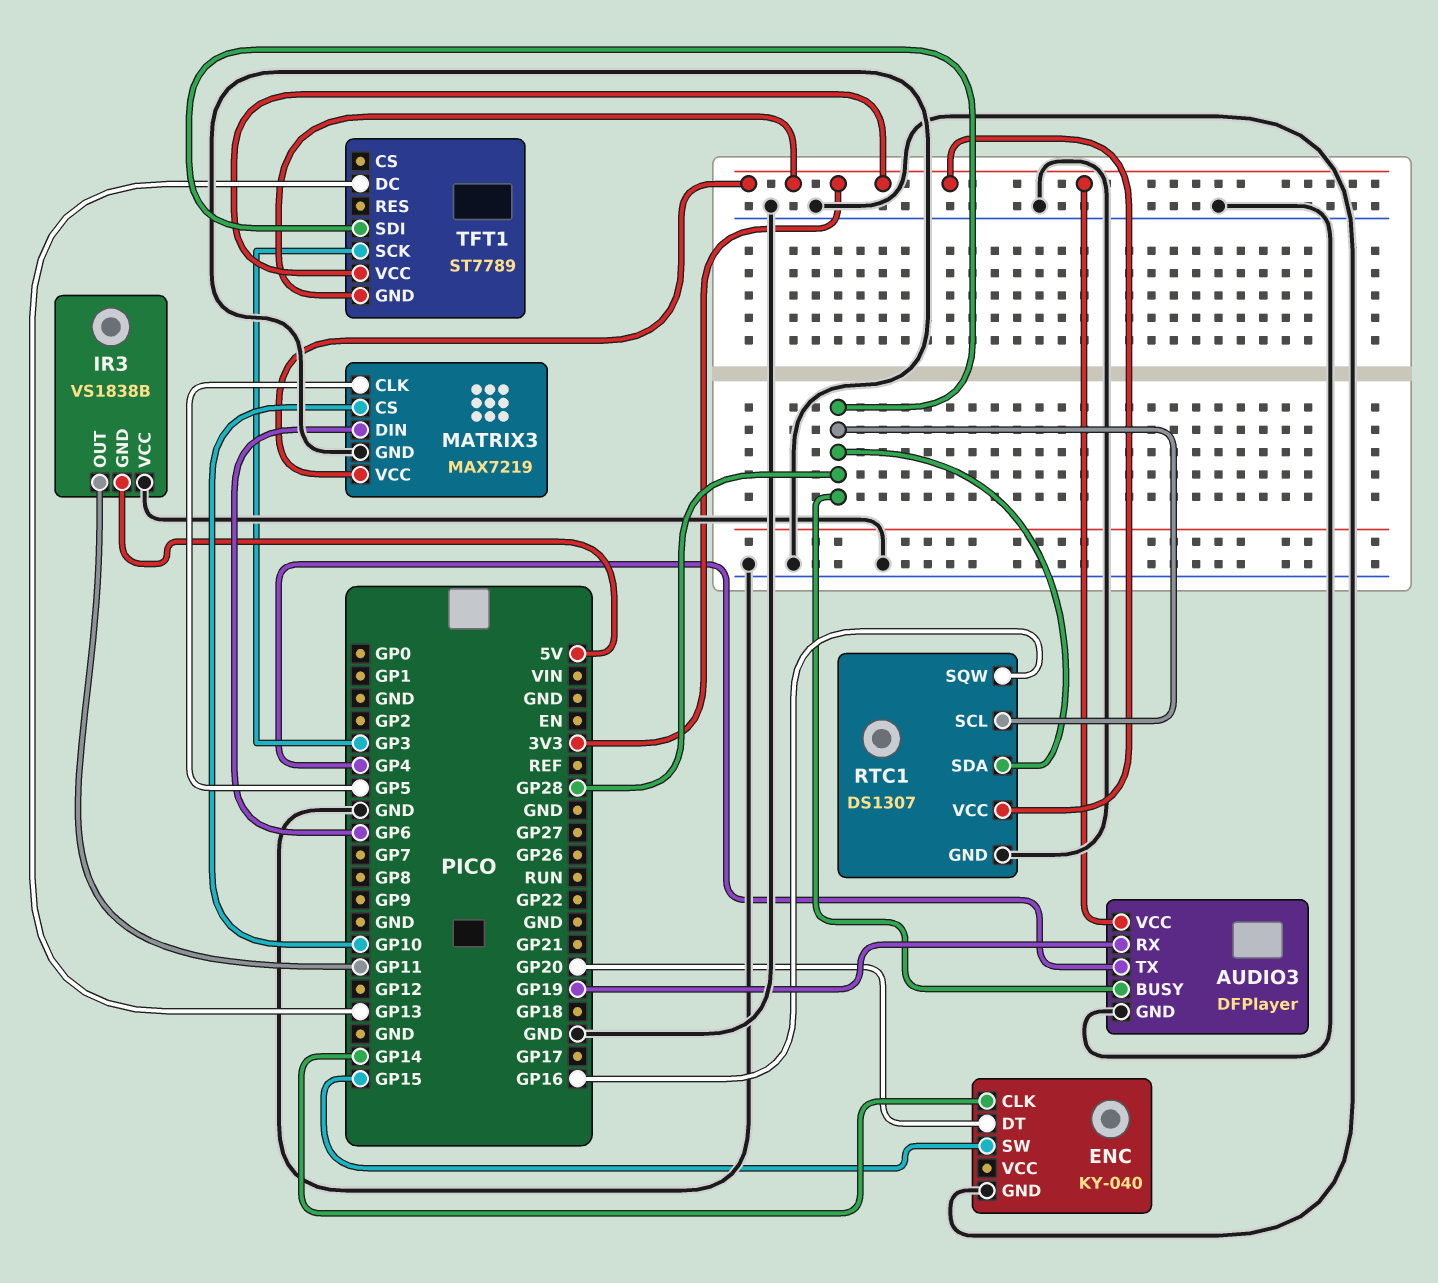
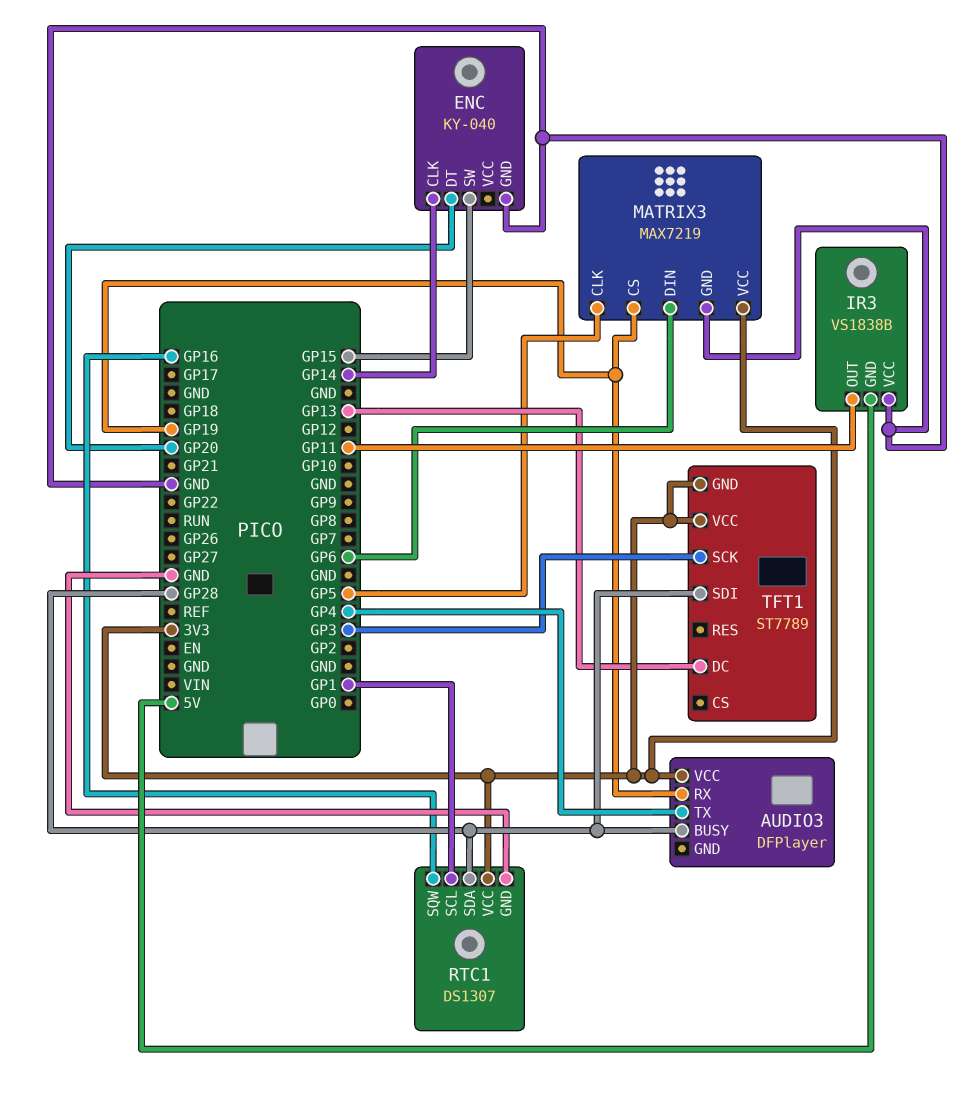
AUDIO3 pin GND: GND -> none
MATRIX3 pin CS: GP10 -> GP19
RTC1 pin SCL: GP28 -> GP1

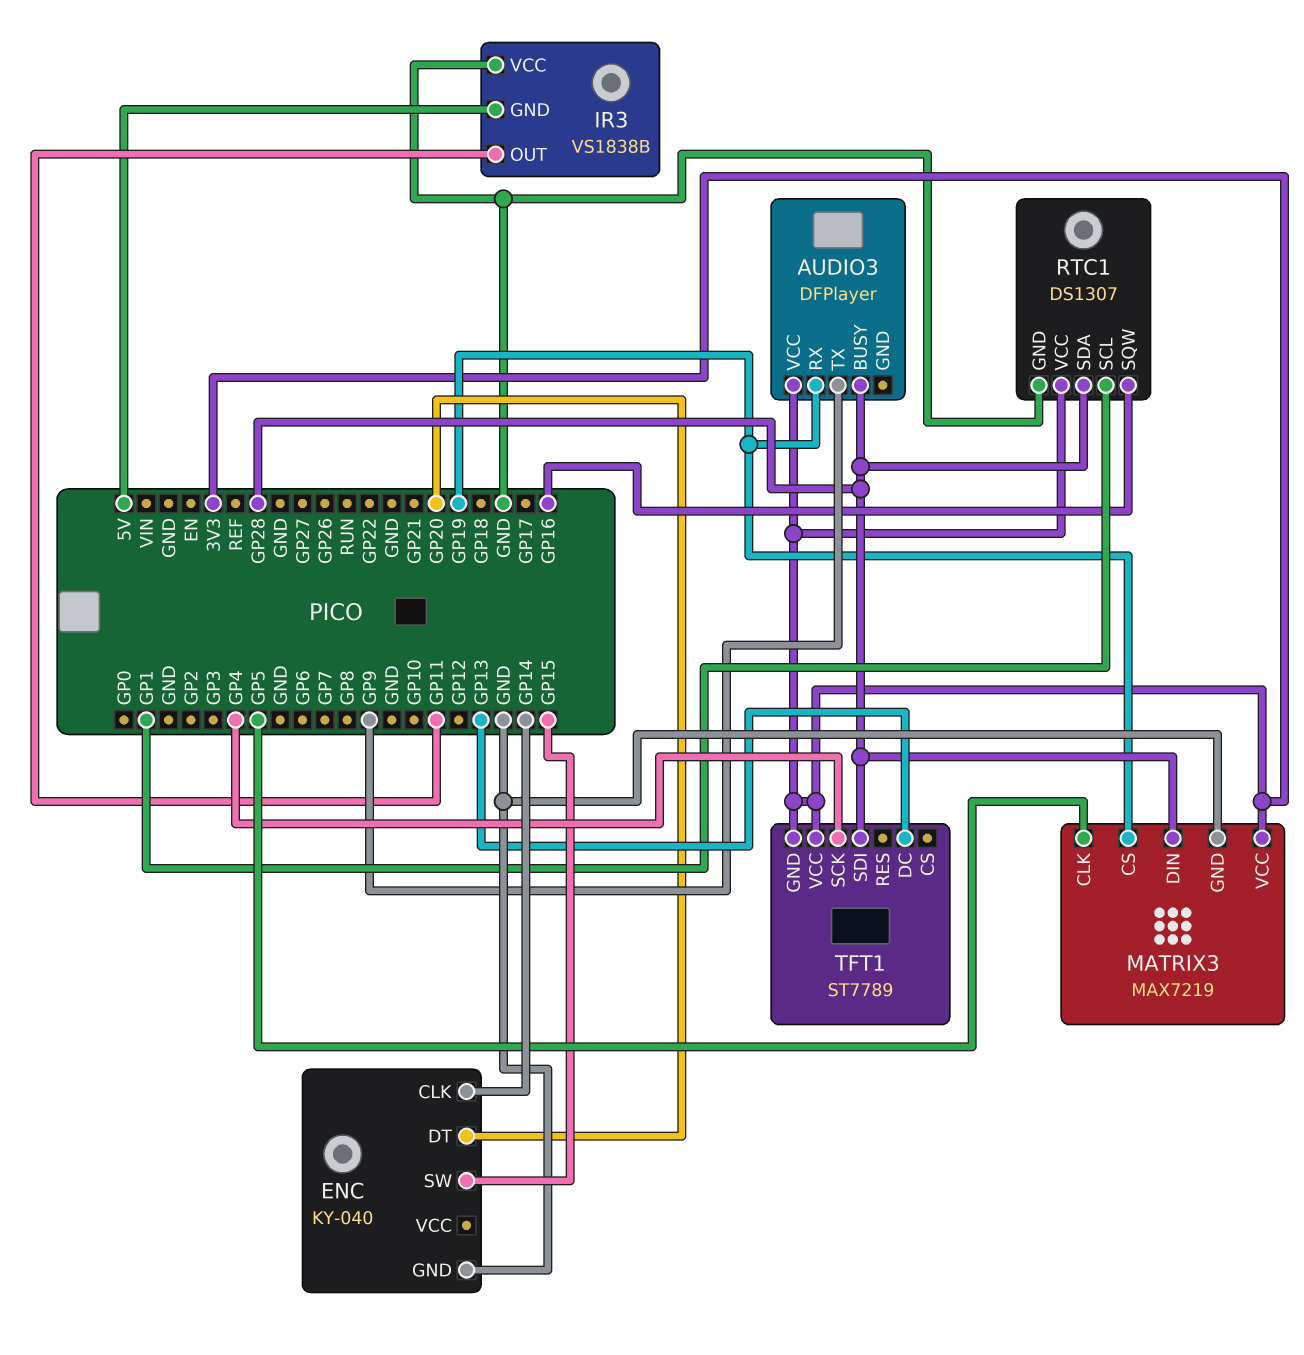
AUDIO3 pin TX: GP4 -> GP9
MATRIX3 pin DIN: GP6 -> GP28
TFT1 pin SCK: GP3 -> GP4

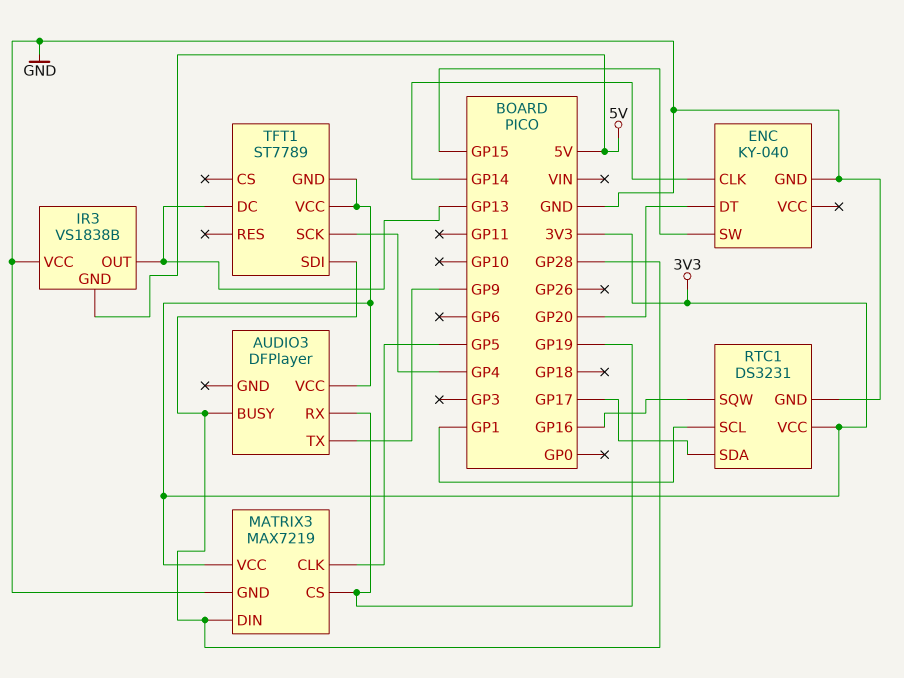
IR3 pin OUT: GP11 -> GP13
RTC1: DS1307 -> DS3231
RTC1 pin SDA: GP28 -> GP17

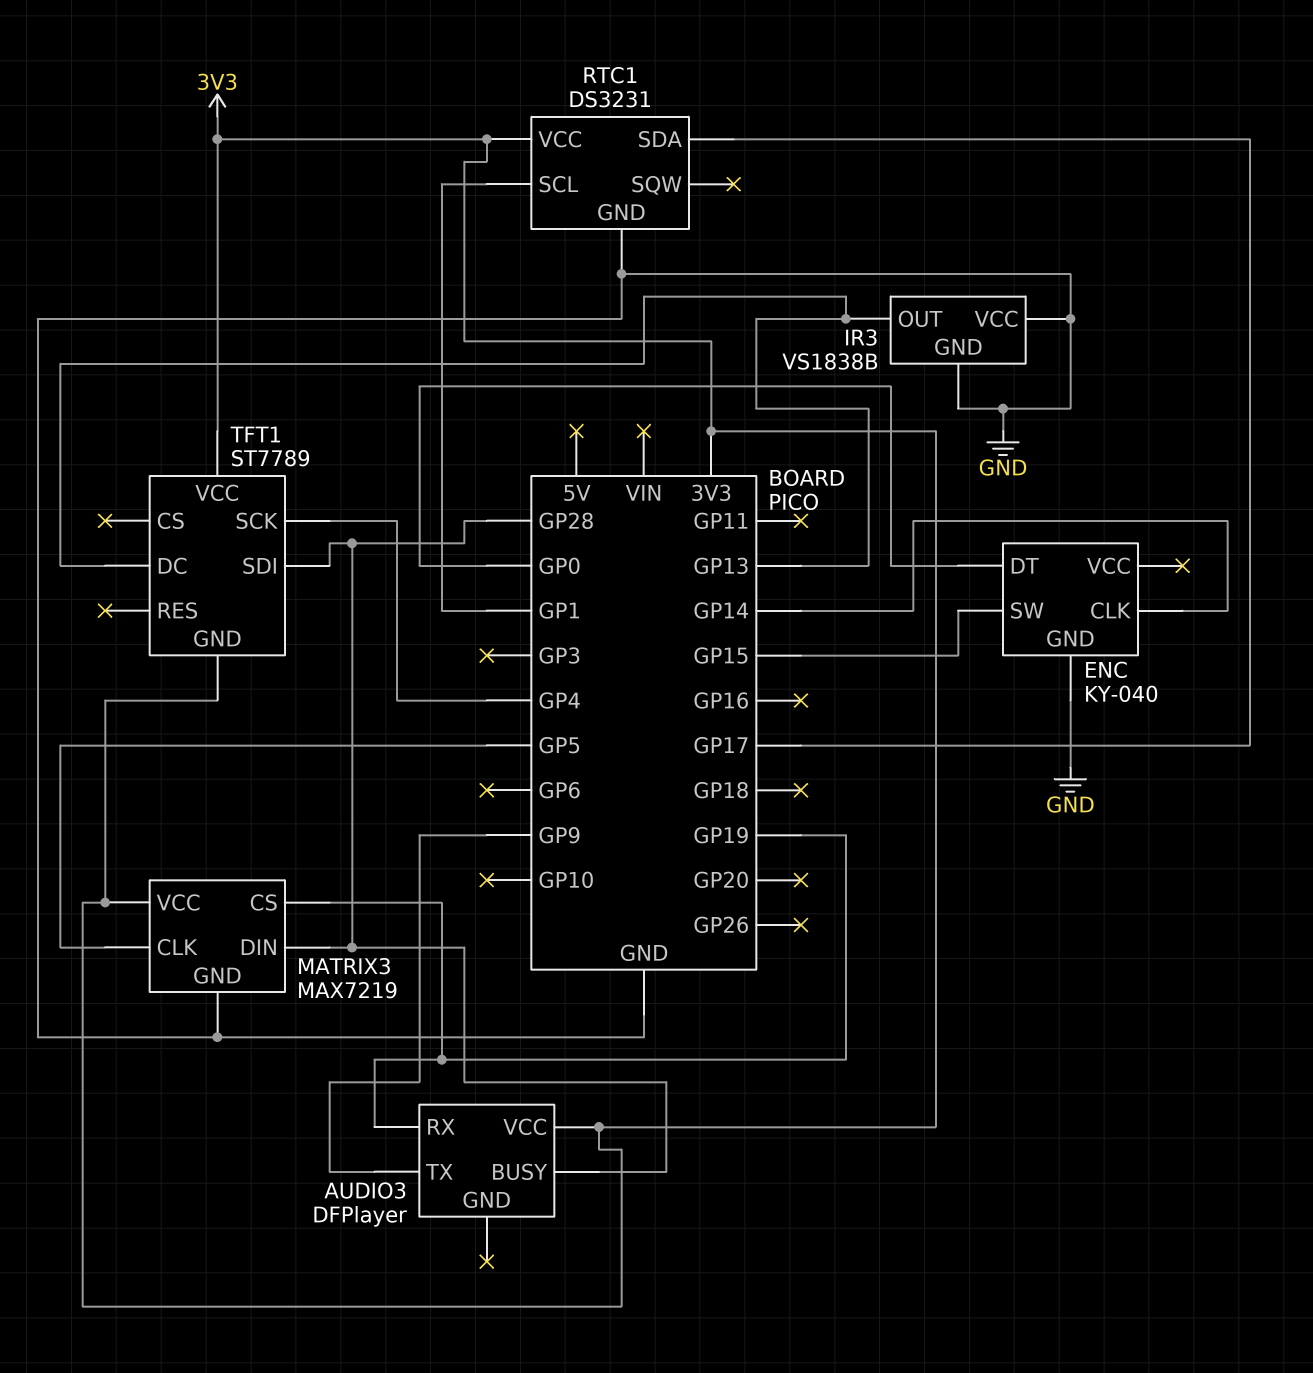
ENC pin DT: GP20 -> GP0
IR3 pin GND: 5V -> GND
RTC1 pin SQW: GP16 -> none

